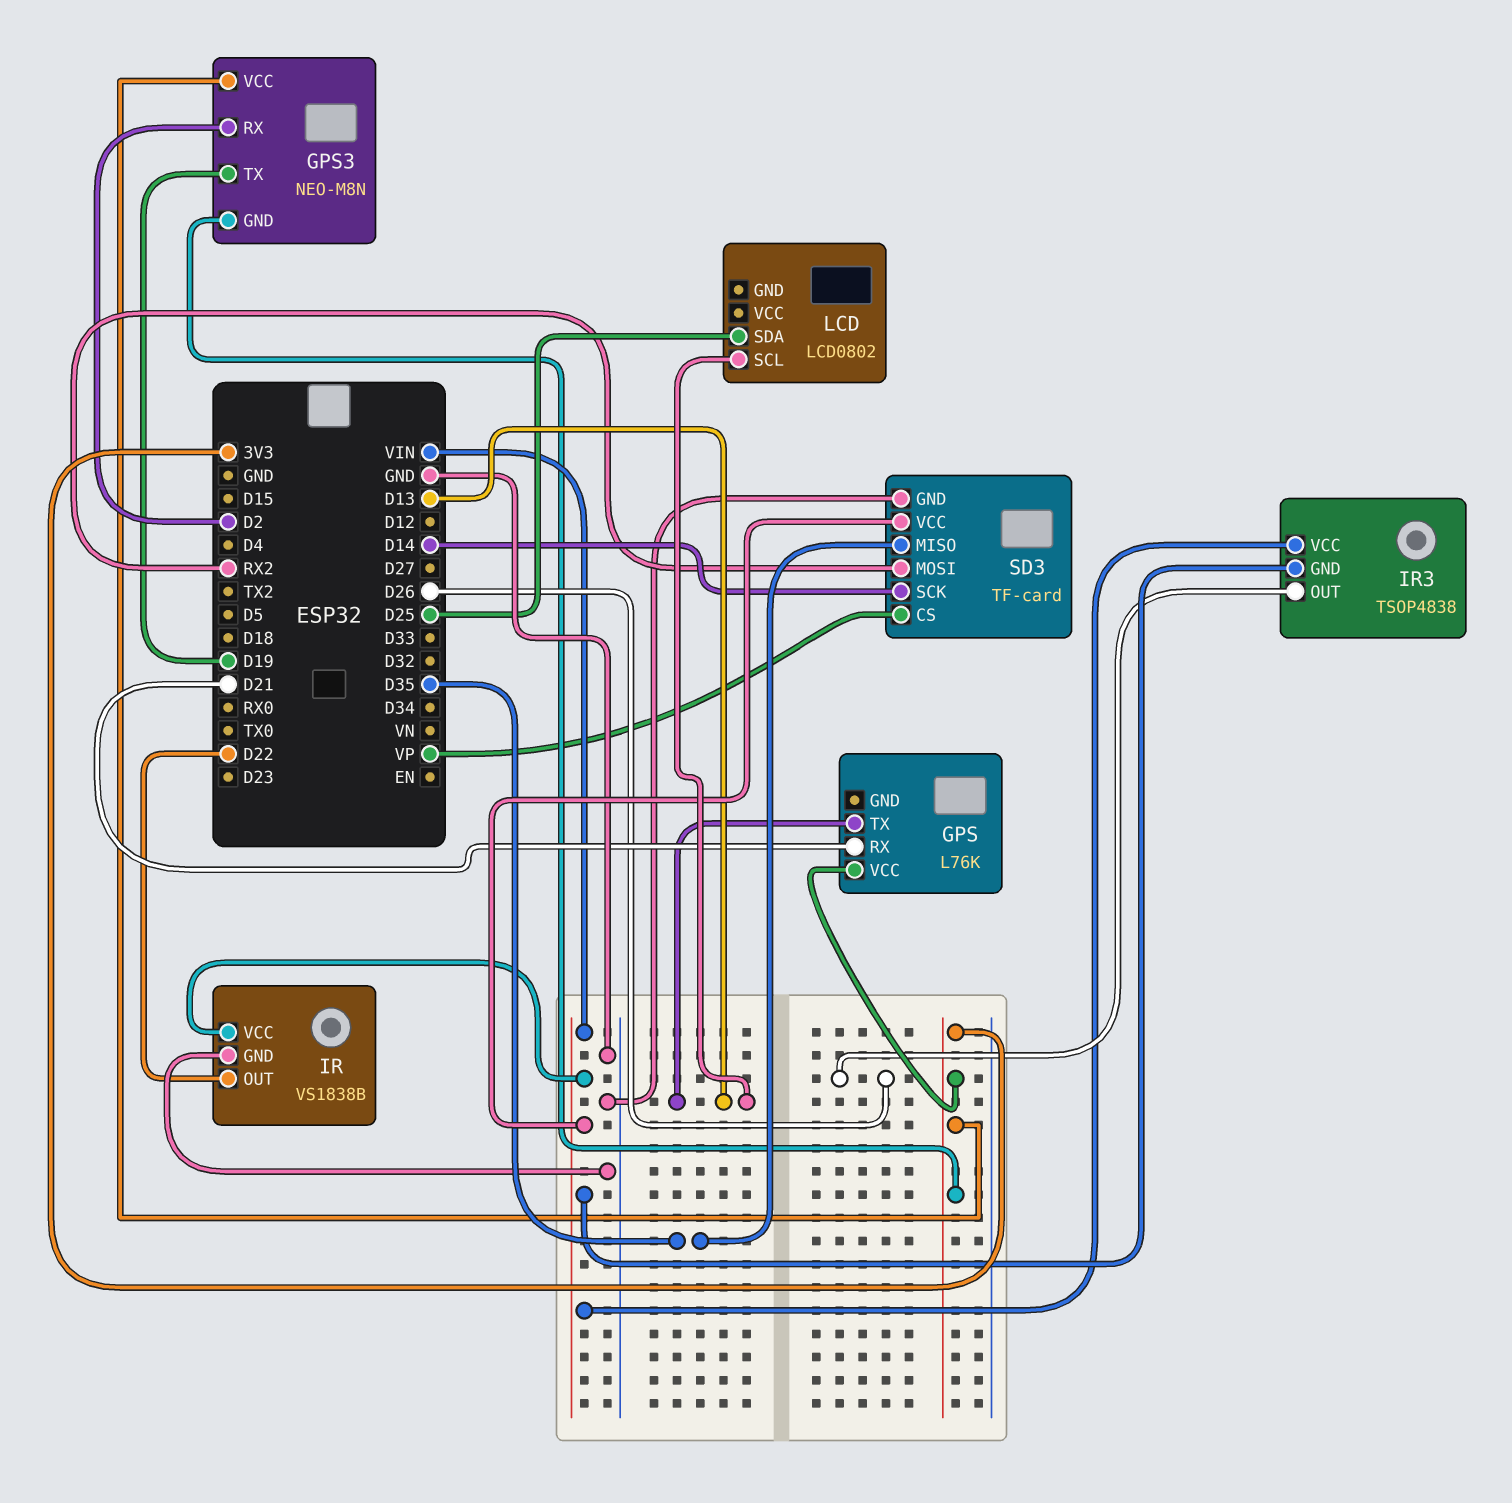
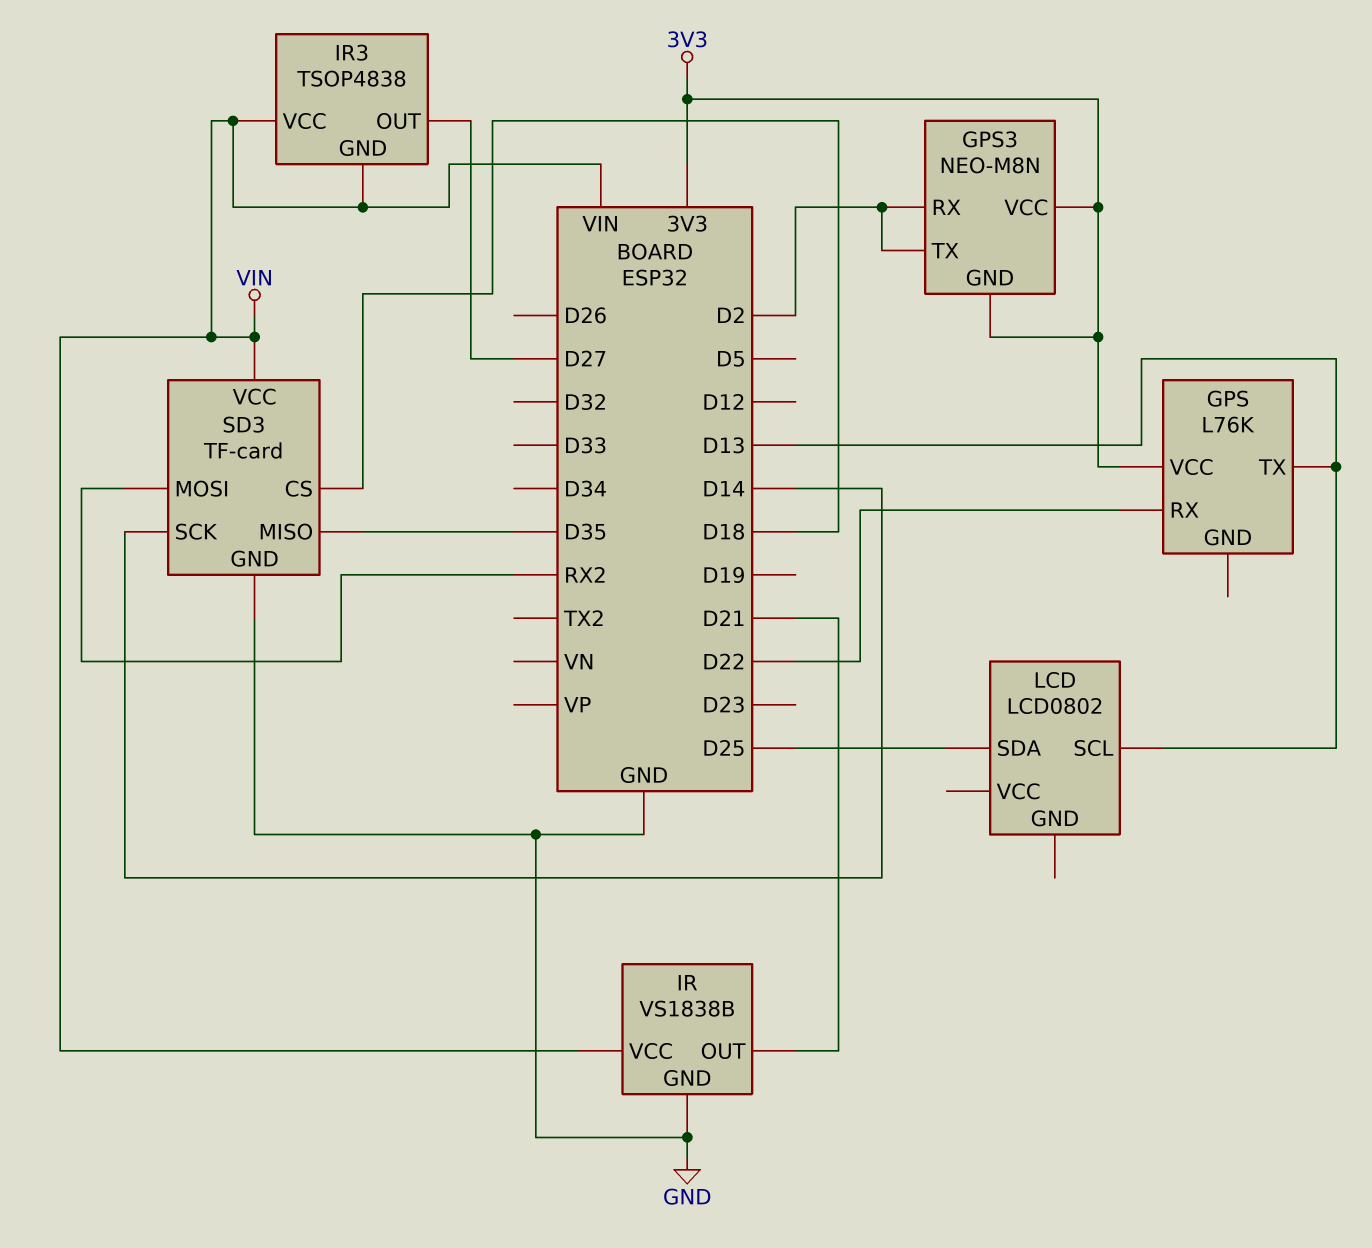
GPS pin RX: D21 -> D22
GPS3 pin TX: D19 -> D2
IR pin OUT: D22 -> D21
IR3 pin OUT: D26 -> D27
SD3 pin CS: VP -> D18

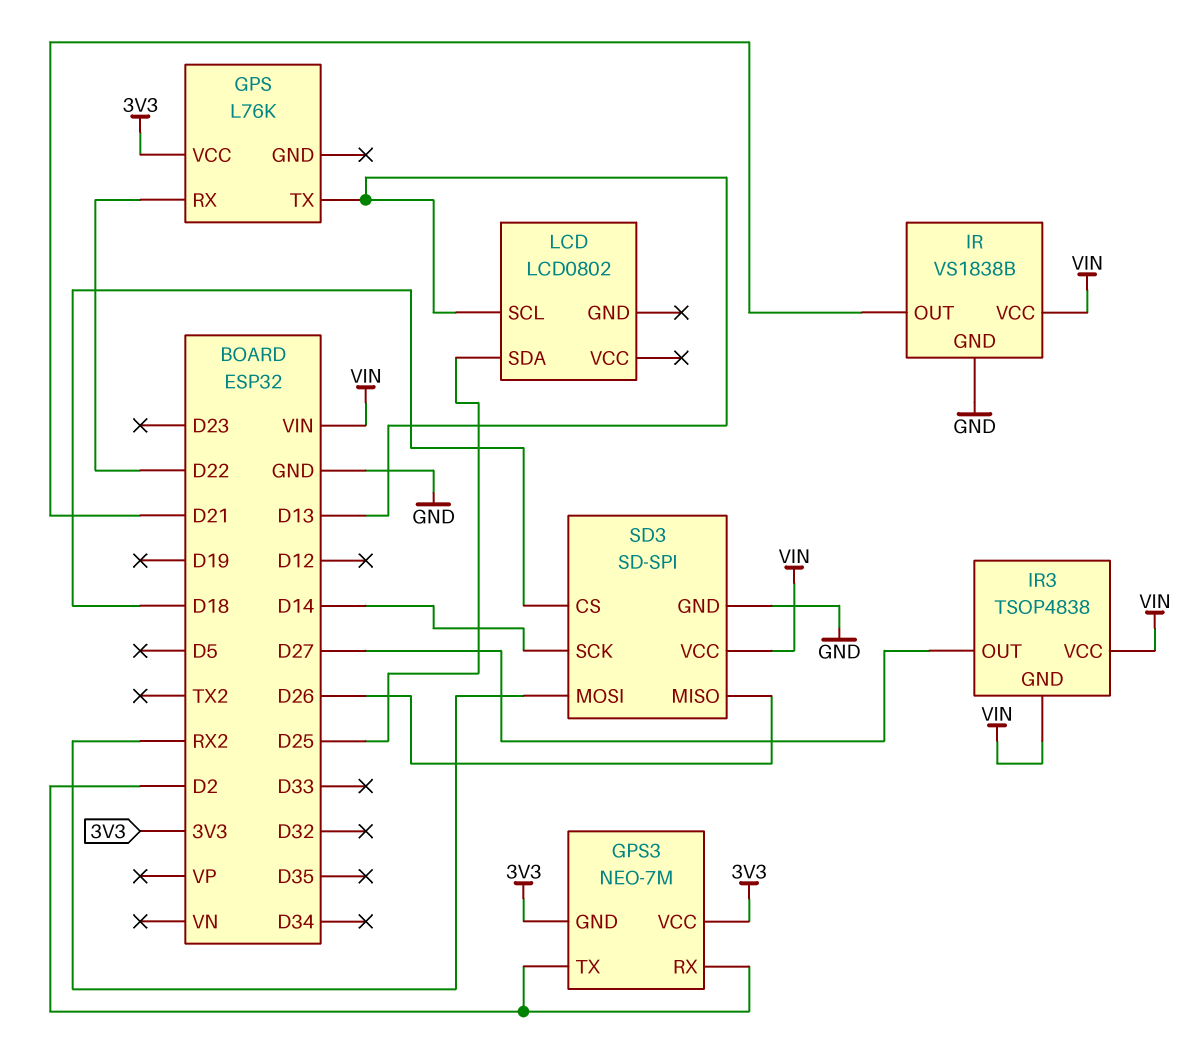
GPS3: NEO-M8N -> NEO-7M
SD3: TF-card -> SD-SPI
SD3 pin MISO: D35 -> D26

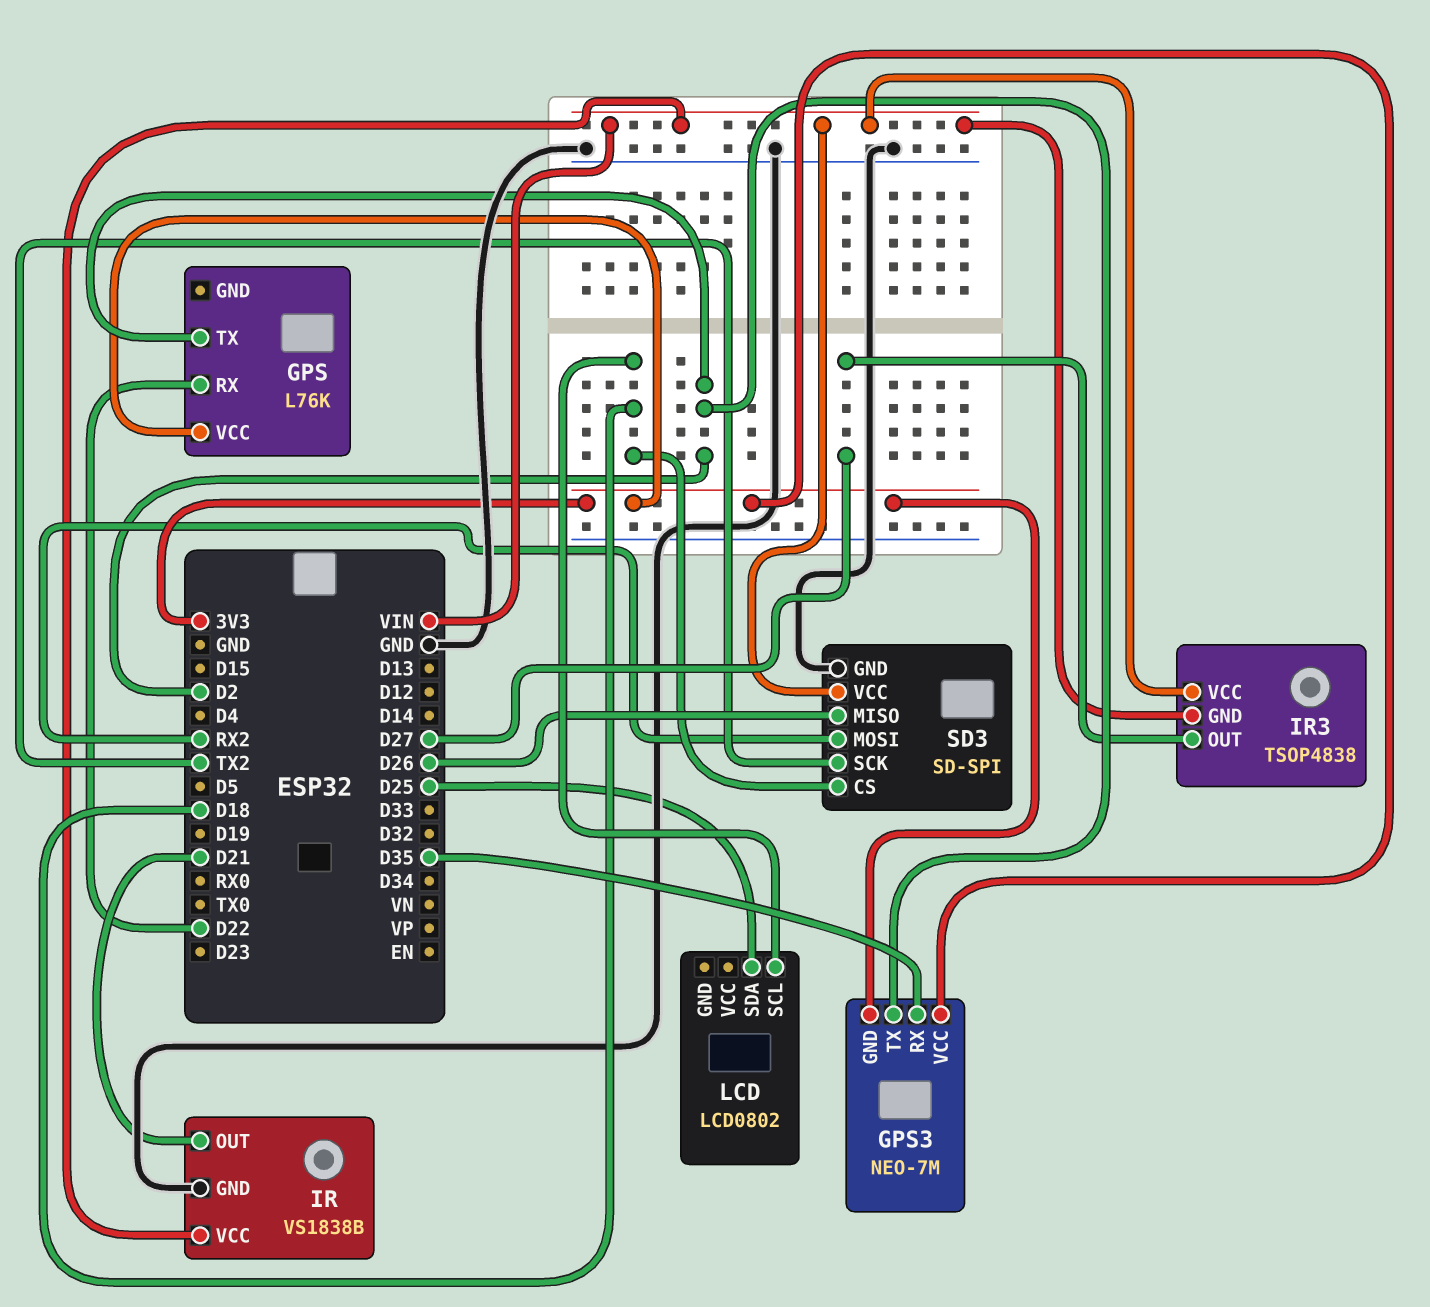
GPS pin TX: D13 -> D2
GPS3 pin RX: D2 -> D35
LCD pin SCL: D13 -> D18
SD3 pin SCK: D14 -> TX2

